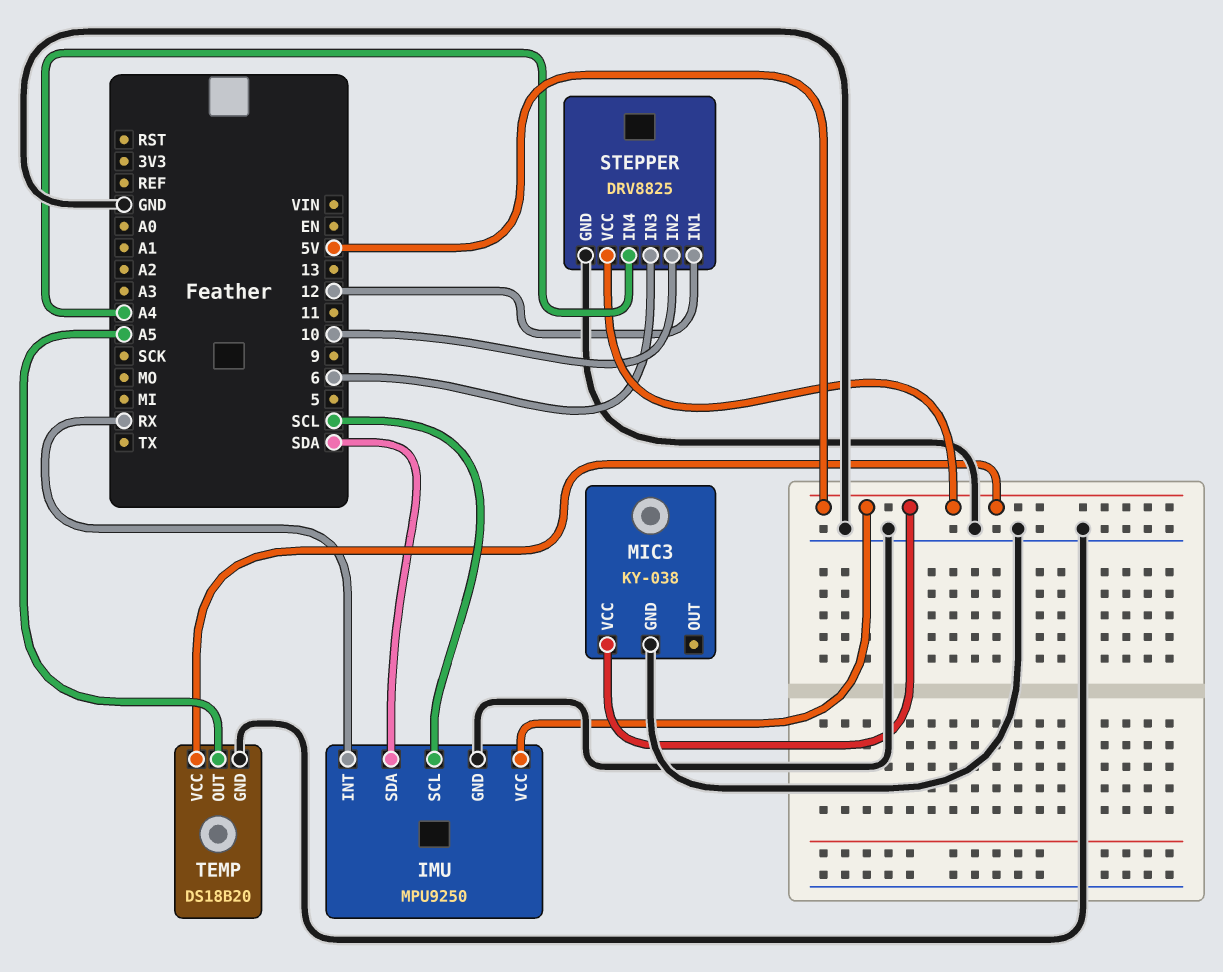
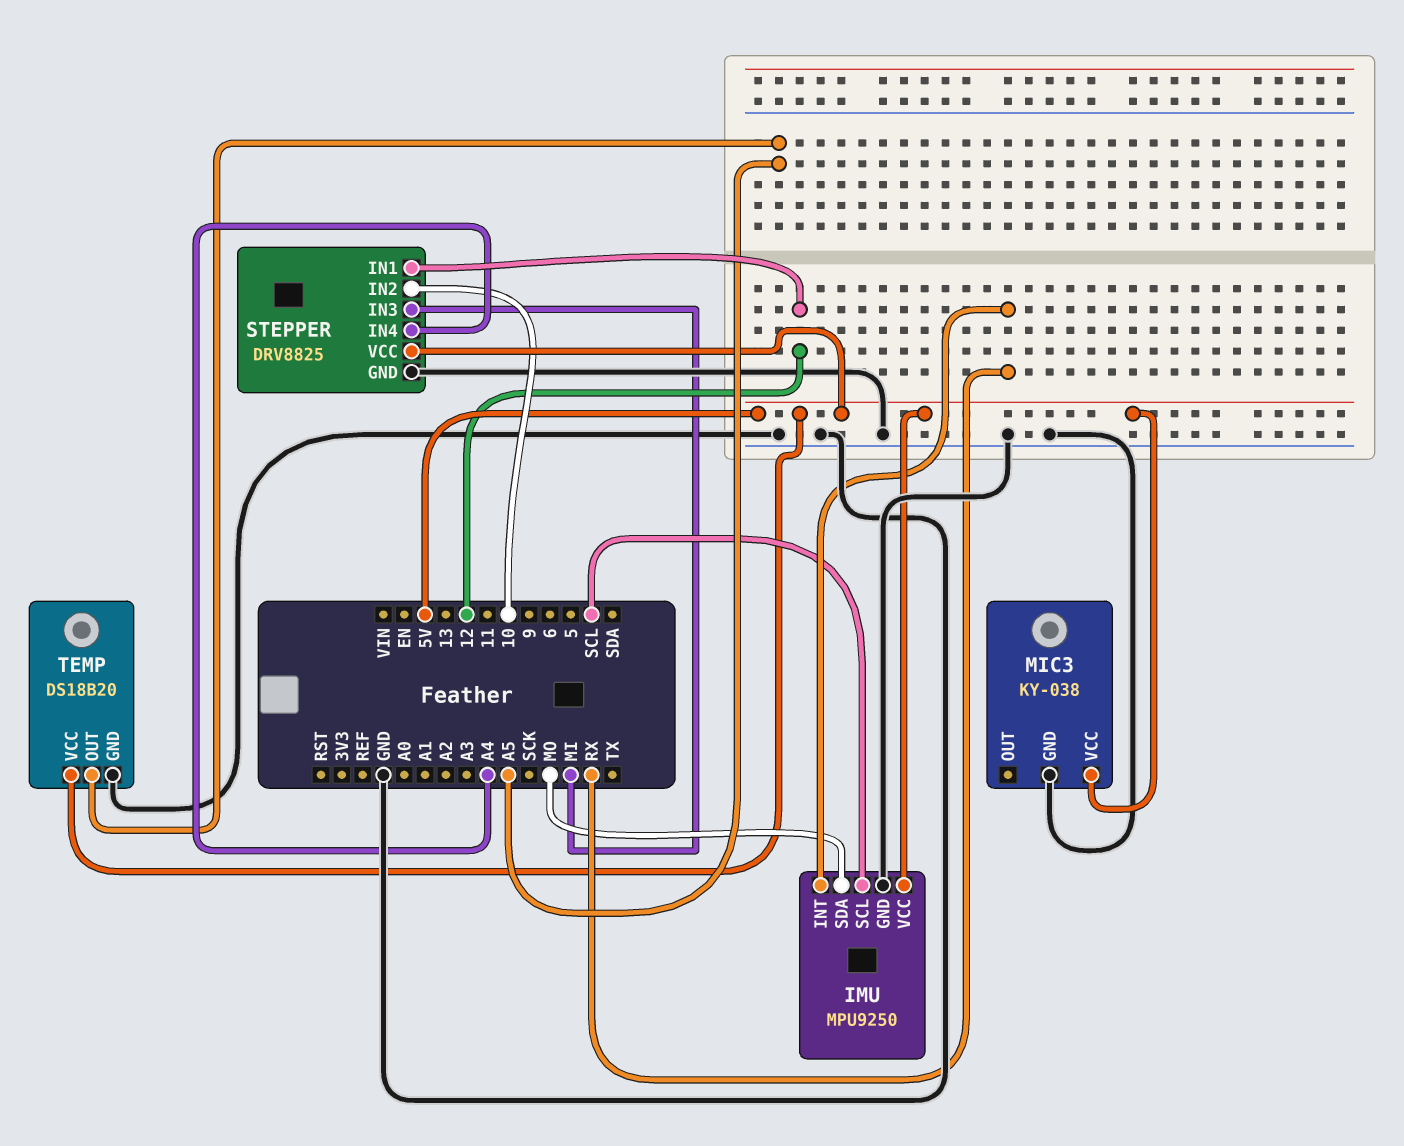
IMU pin SDA: SDA -> MO
STEPPER pin IN3: 6 -> MI

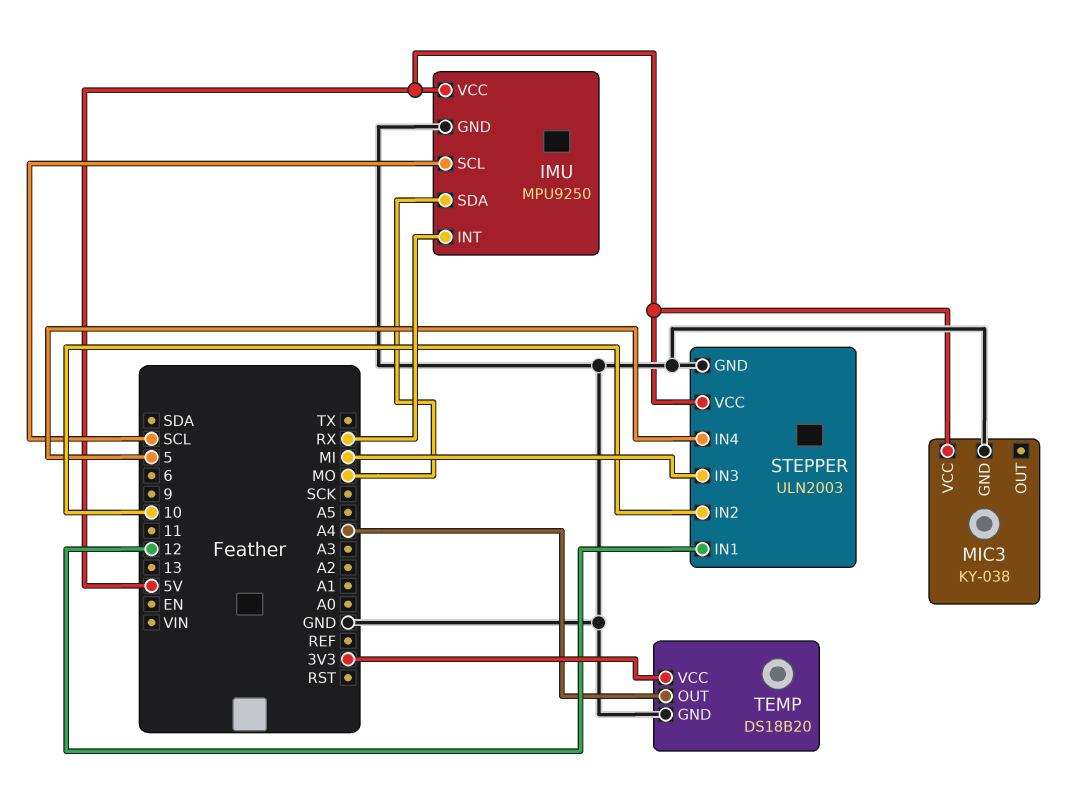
STEPPER: DRV8825 -> ULN2003
STEPPER pin IN4: A4 -> 5
TEMP pin OUT: A5 -> A4
TEMP pin VCC: 5V -> 3V3

